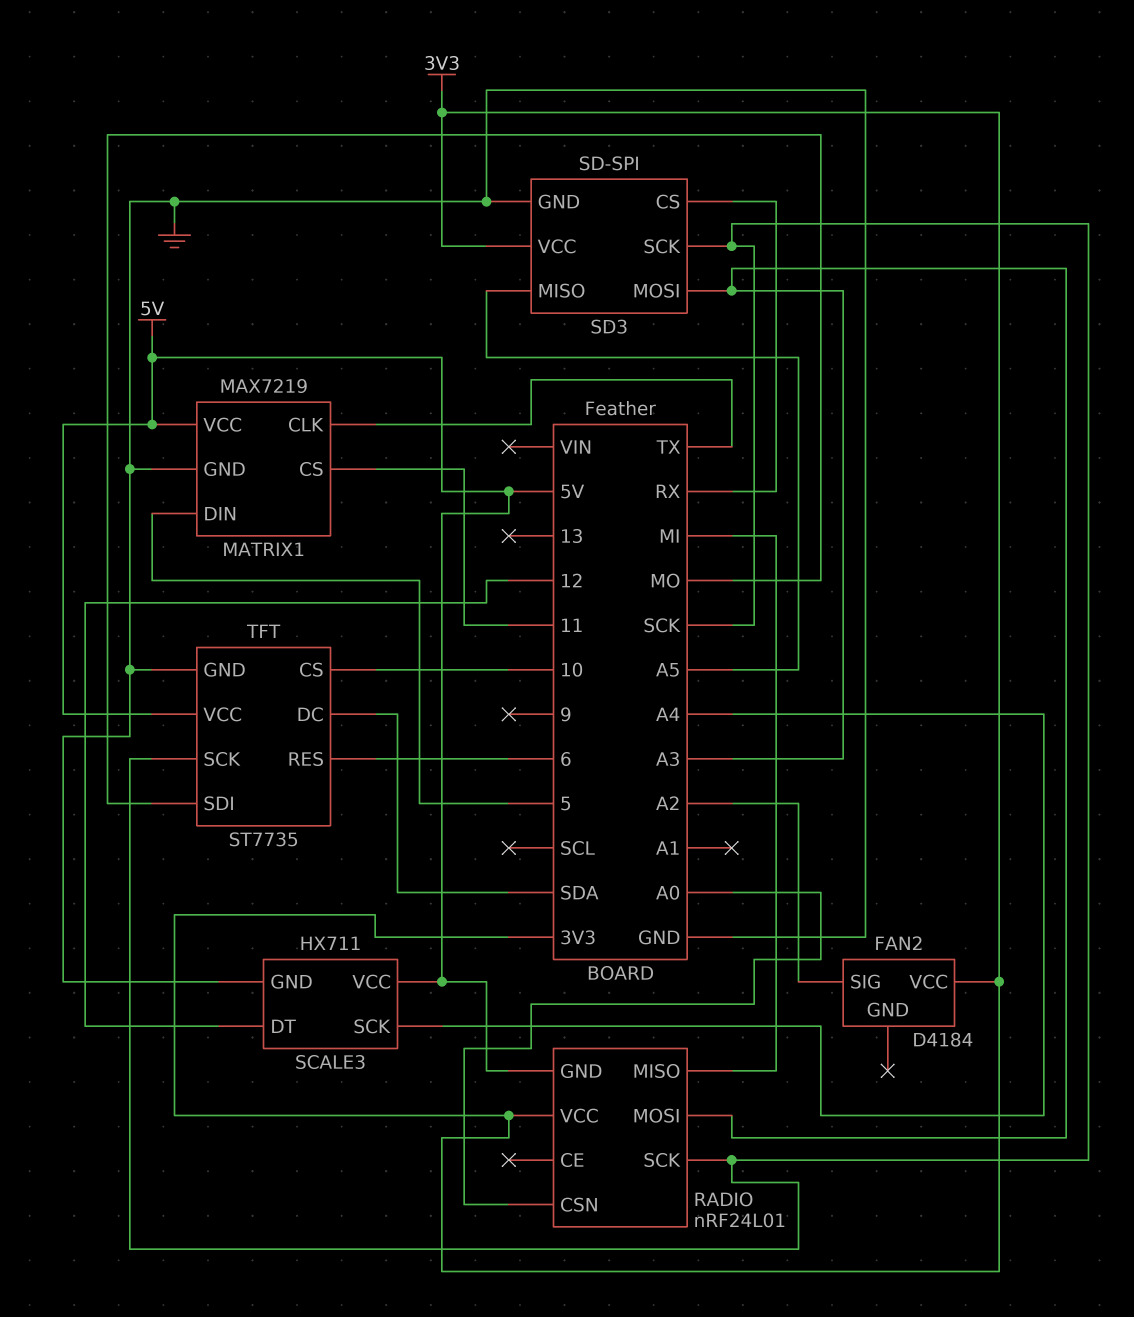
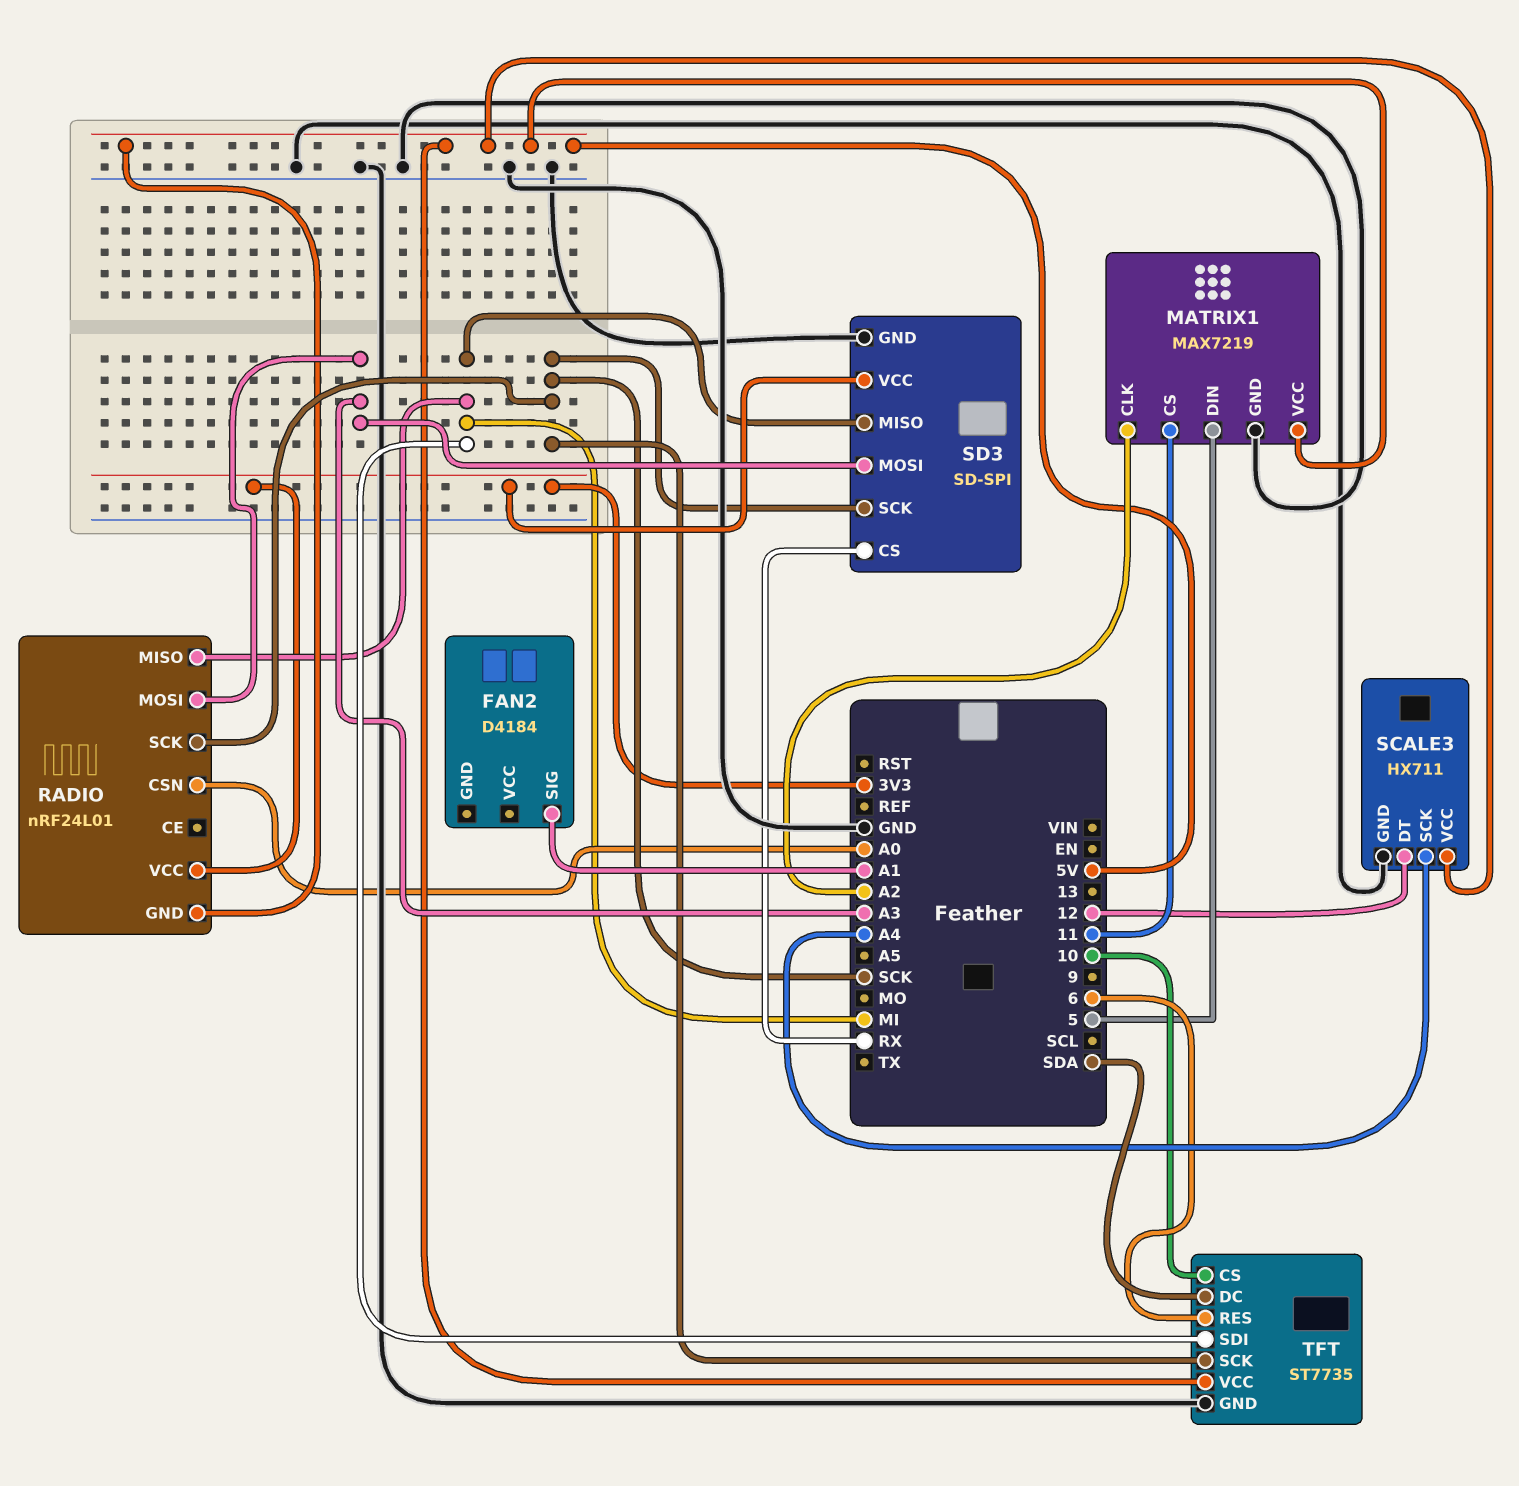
FAN2 pin SIG: A2 -> A1
FAN2 pin VCC: 3V3 -> none
MATRIX1 pin CLK: TX -> A2
SD3 pin MISO: A5 -> MI
TFT pin SDI: MO -> MI

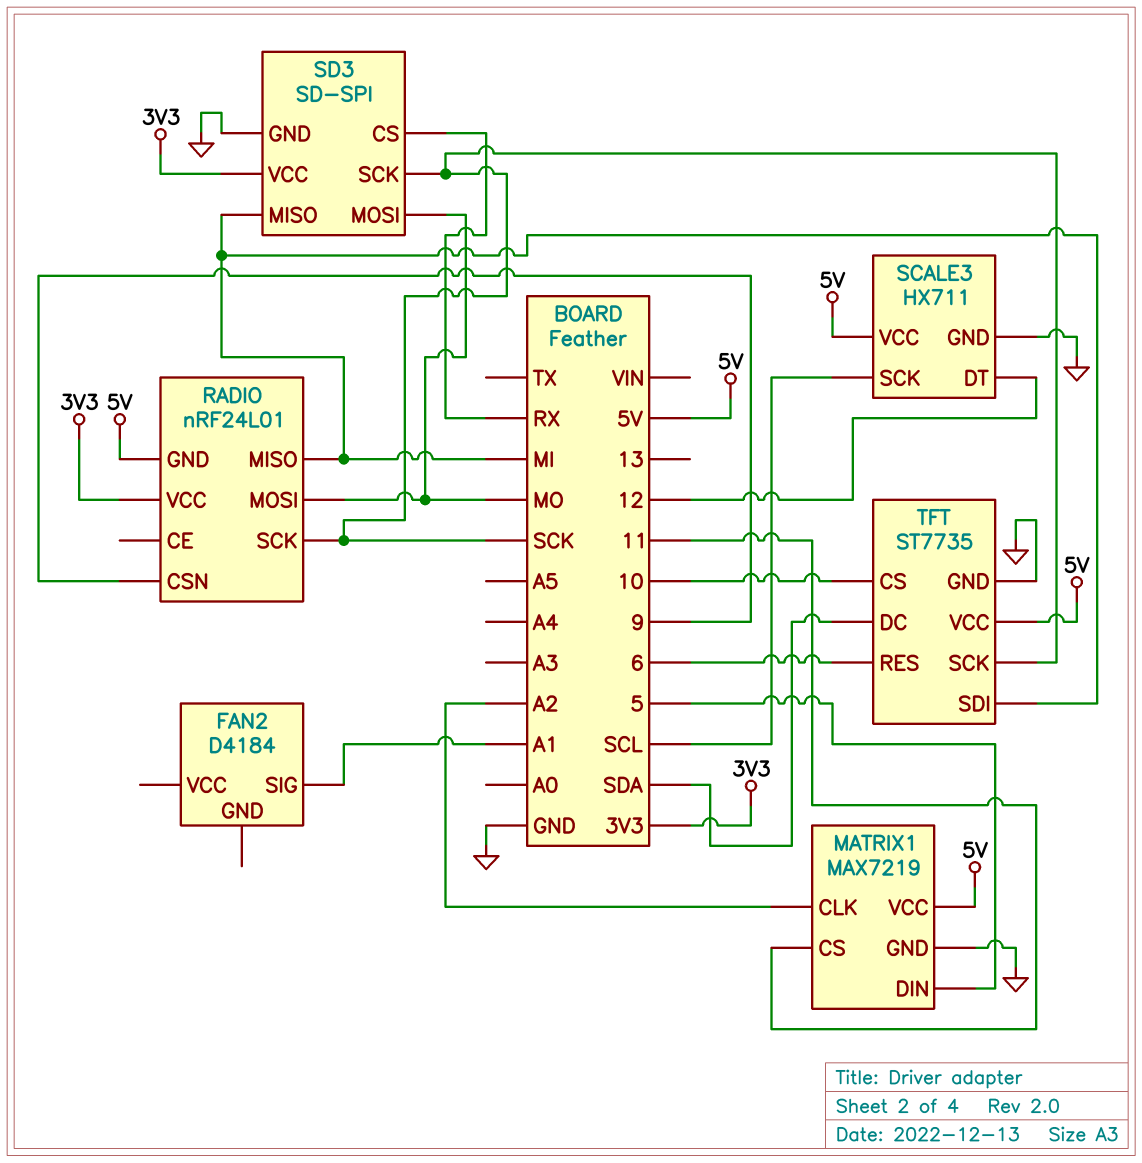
RADIO pin CSN: A0 -> 9
RADIO pin MOSI: A3 -> MO
SCALE3 pin SCK: A4 -> SCL
SD3 pin MOSI: A3 -> MO

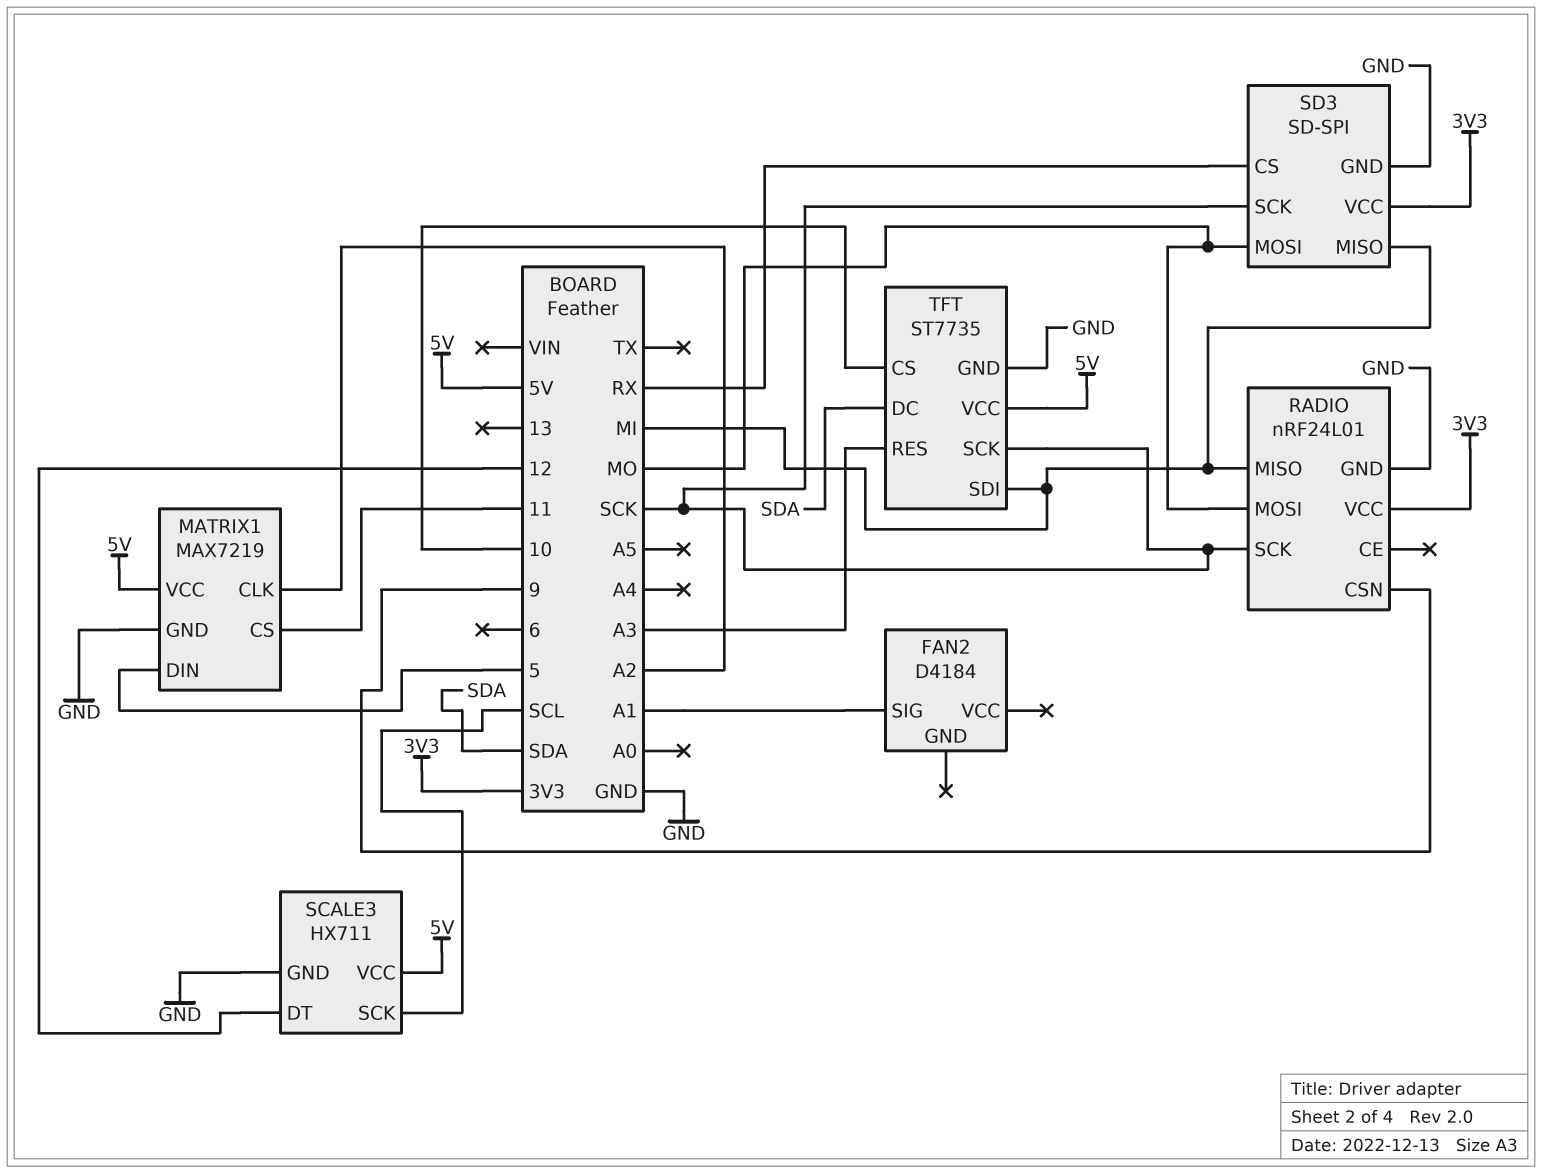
RADIO pin GND: 5V -> GND
TFT pin RES: 6 -> A3

